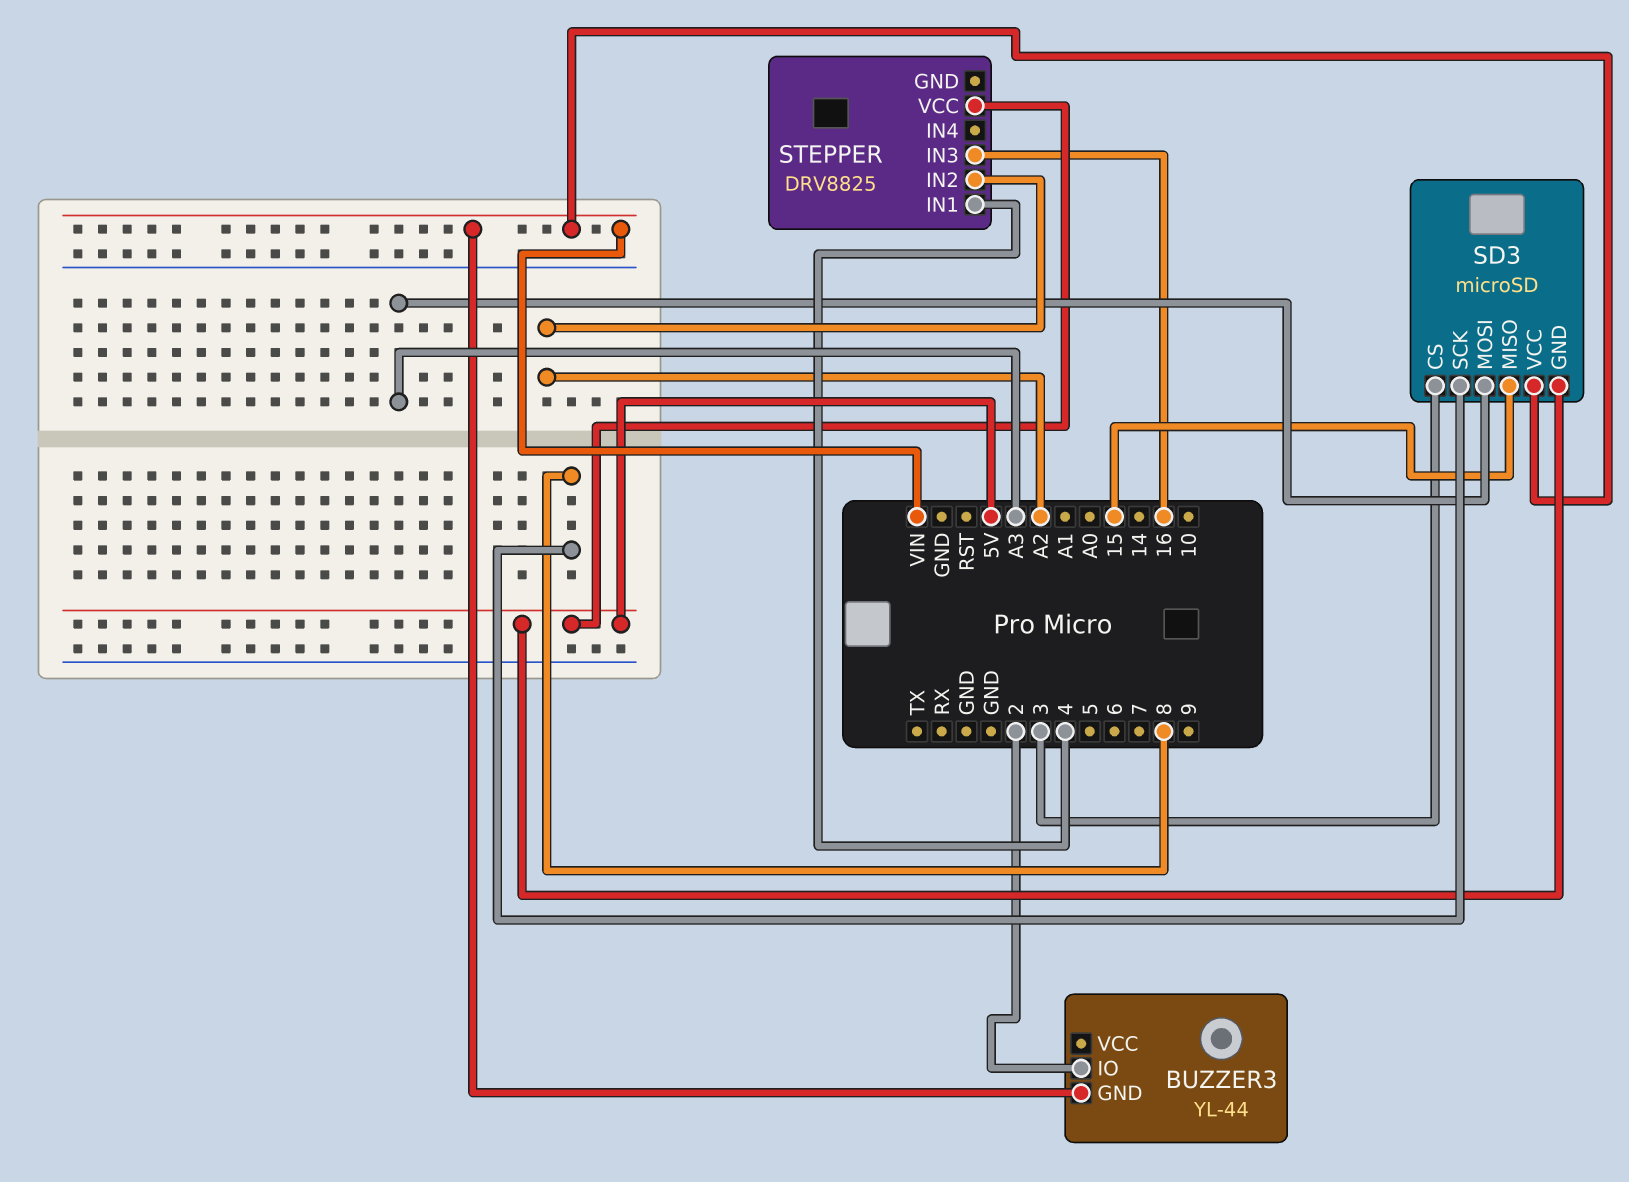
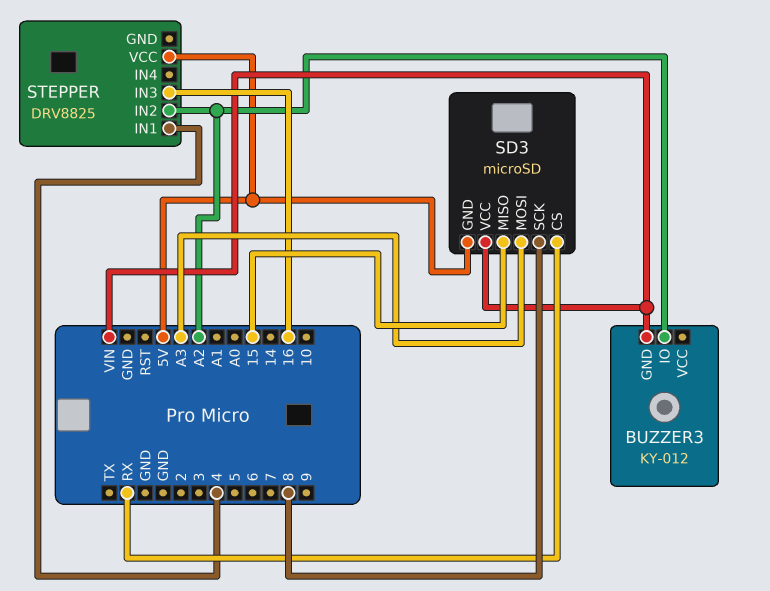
BUZZER3: YL-44 -> KY-012
BUZZER3 pin IO: 2 -> A2
SD3 pin CS: 3 -> RX

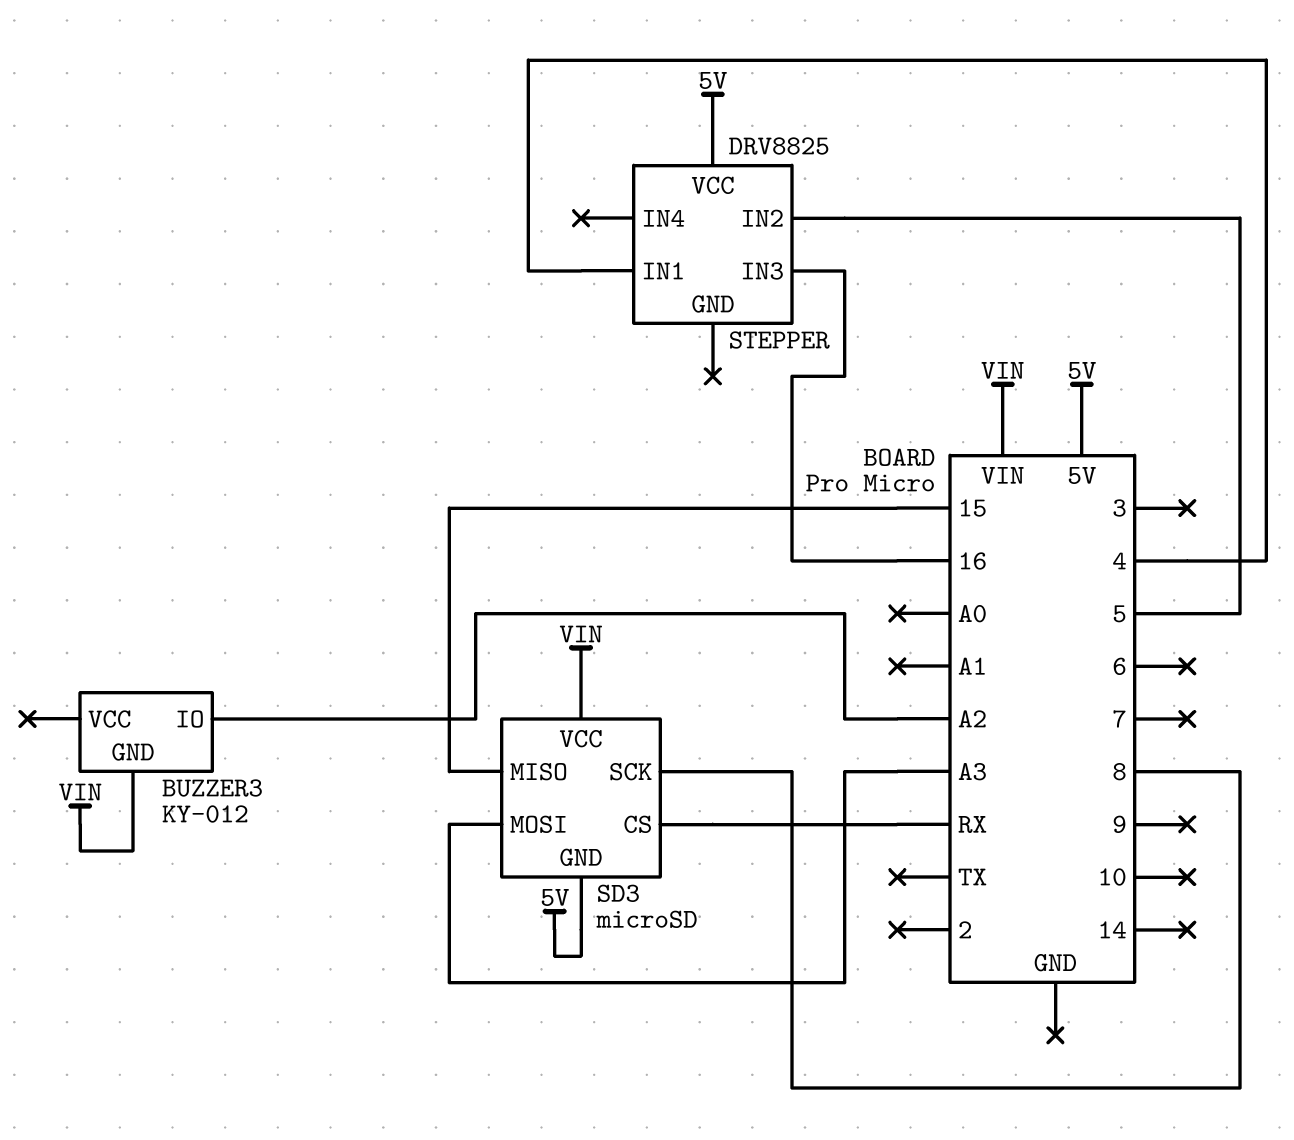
STEPPER pin IN2: A2 -> 5

